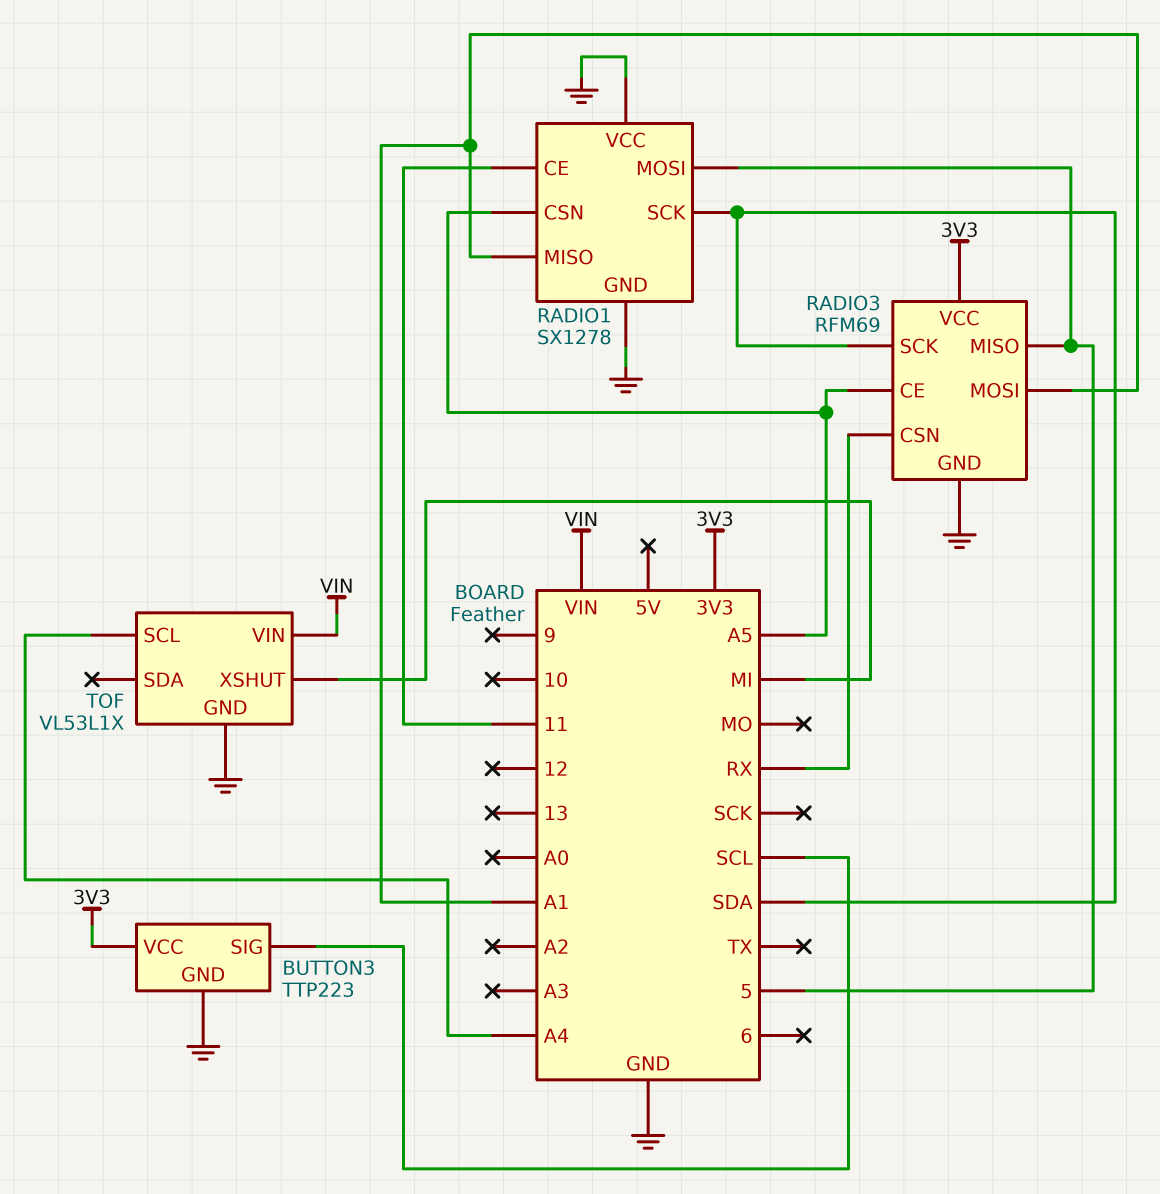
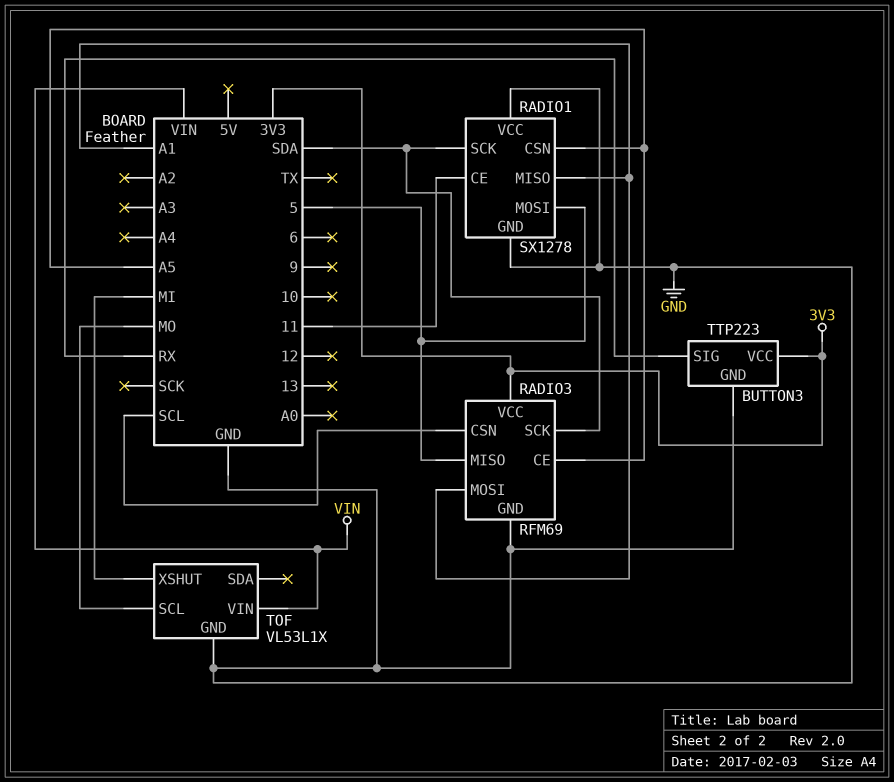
BUTTON3 pin SIG: SCL -> RX
RADIO3 pin CSN: RX -> SCL
TOF pin SCL: A4 -> MO

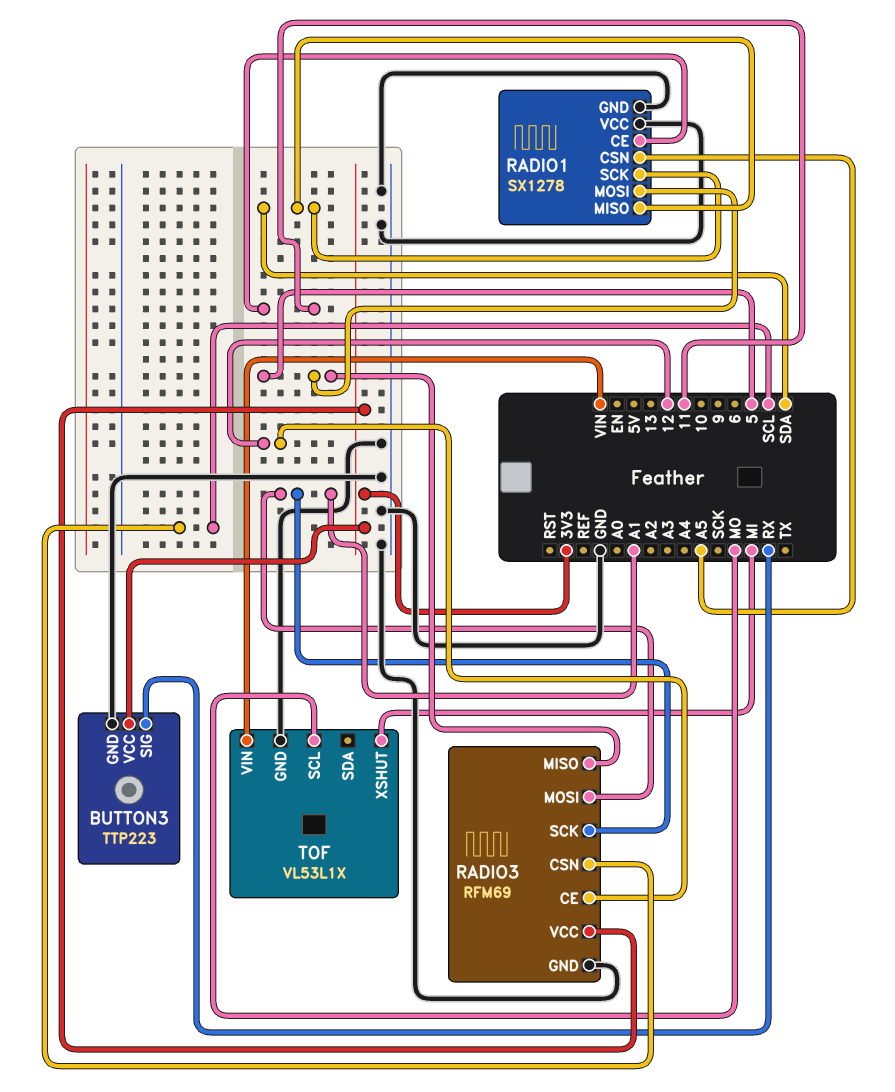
RADIO1 pin MISO: A1 -> SDA
RADIO3 pin CE: A5 -> 12
RADIO3 pin SCK: SDA -> A1

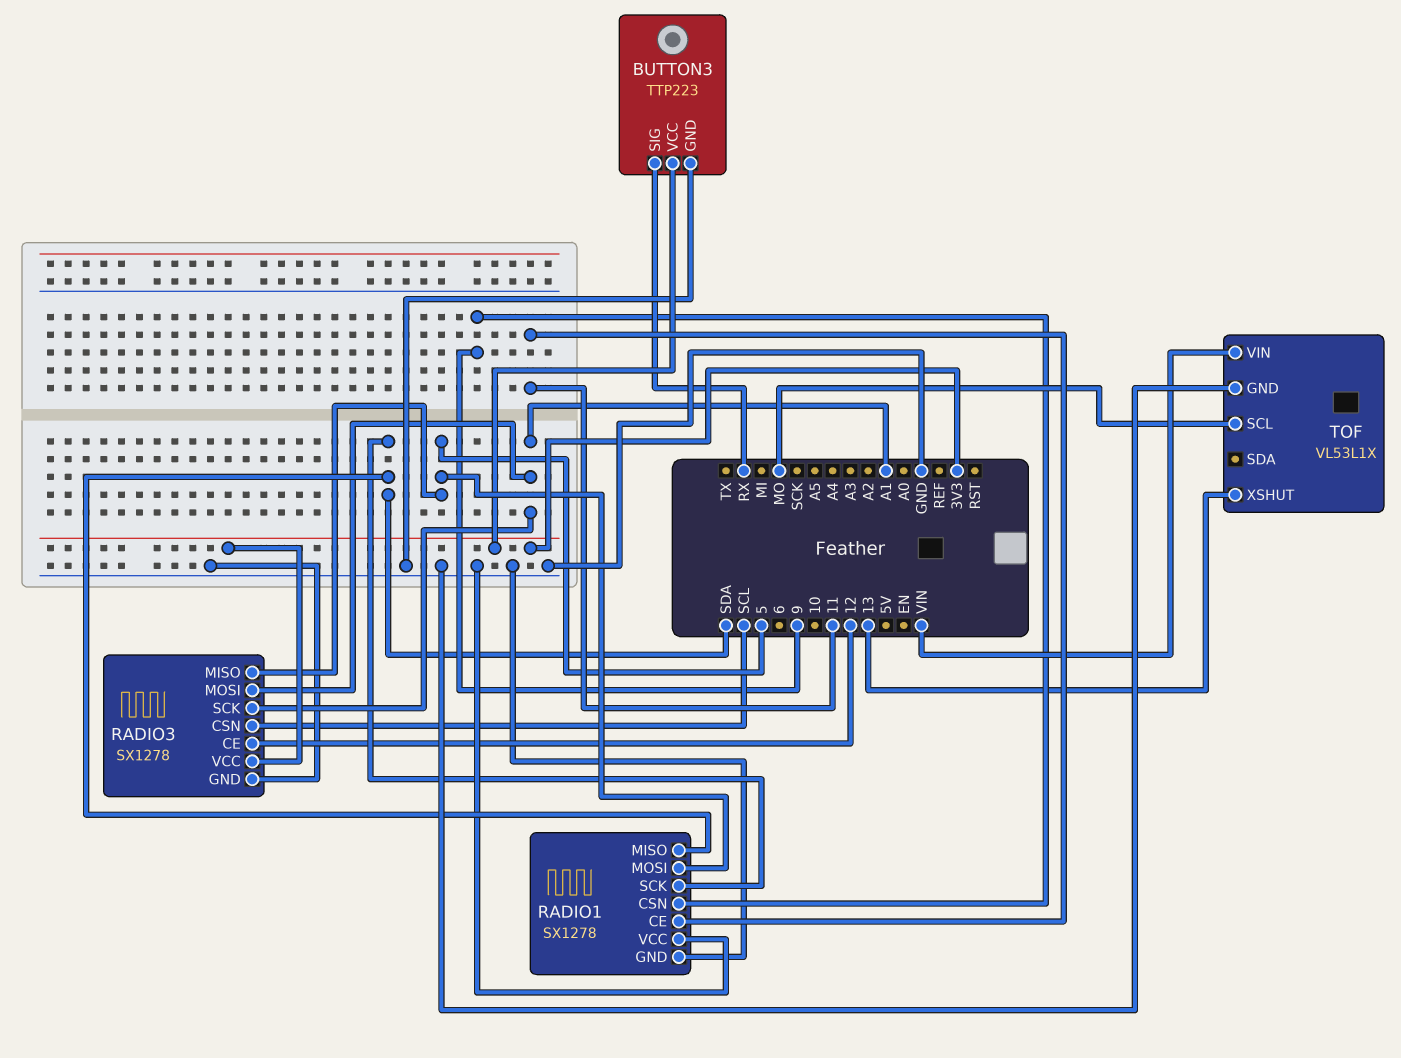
RADIO1 pin CSN: A5 -> 9
RADIO3: RFM69 -> SX1278
TOF pin XSHUT: MI -> 13

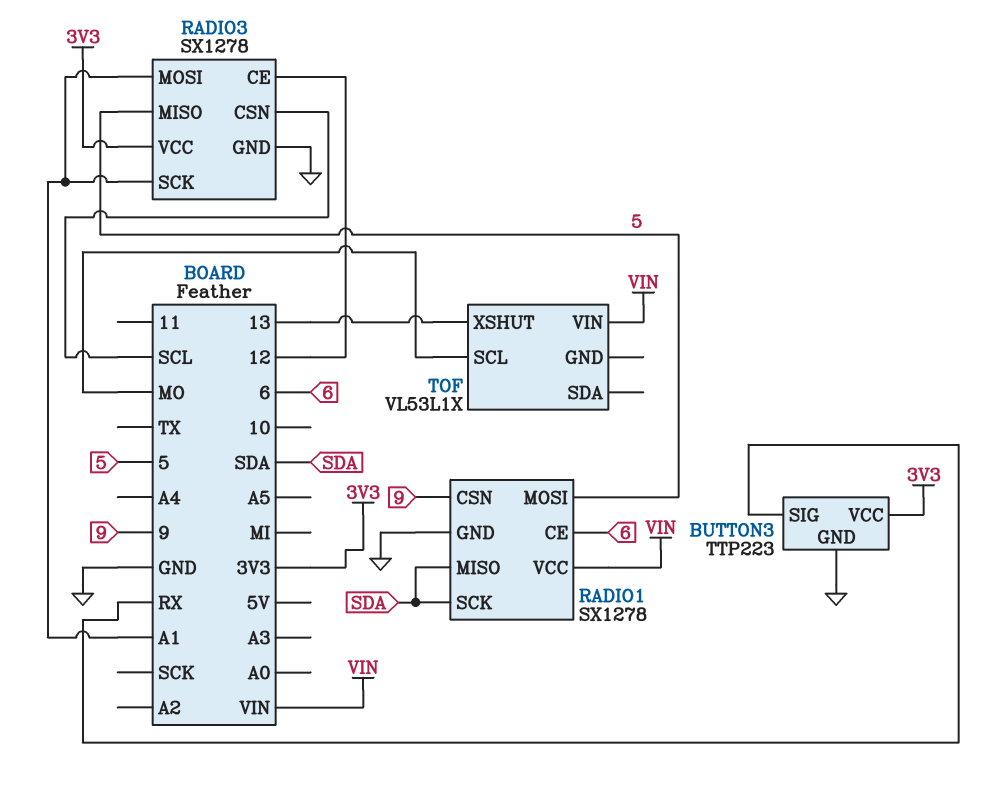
RADIO1 pin CE: 11 -> 6
RADIO1 pin VCC: GND -> VIN
TOF pin GND: GND -> none

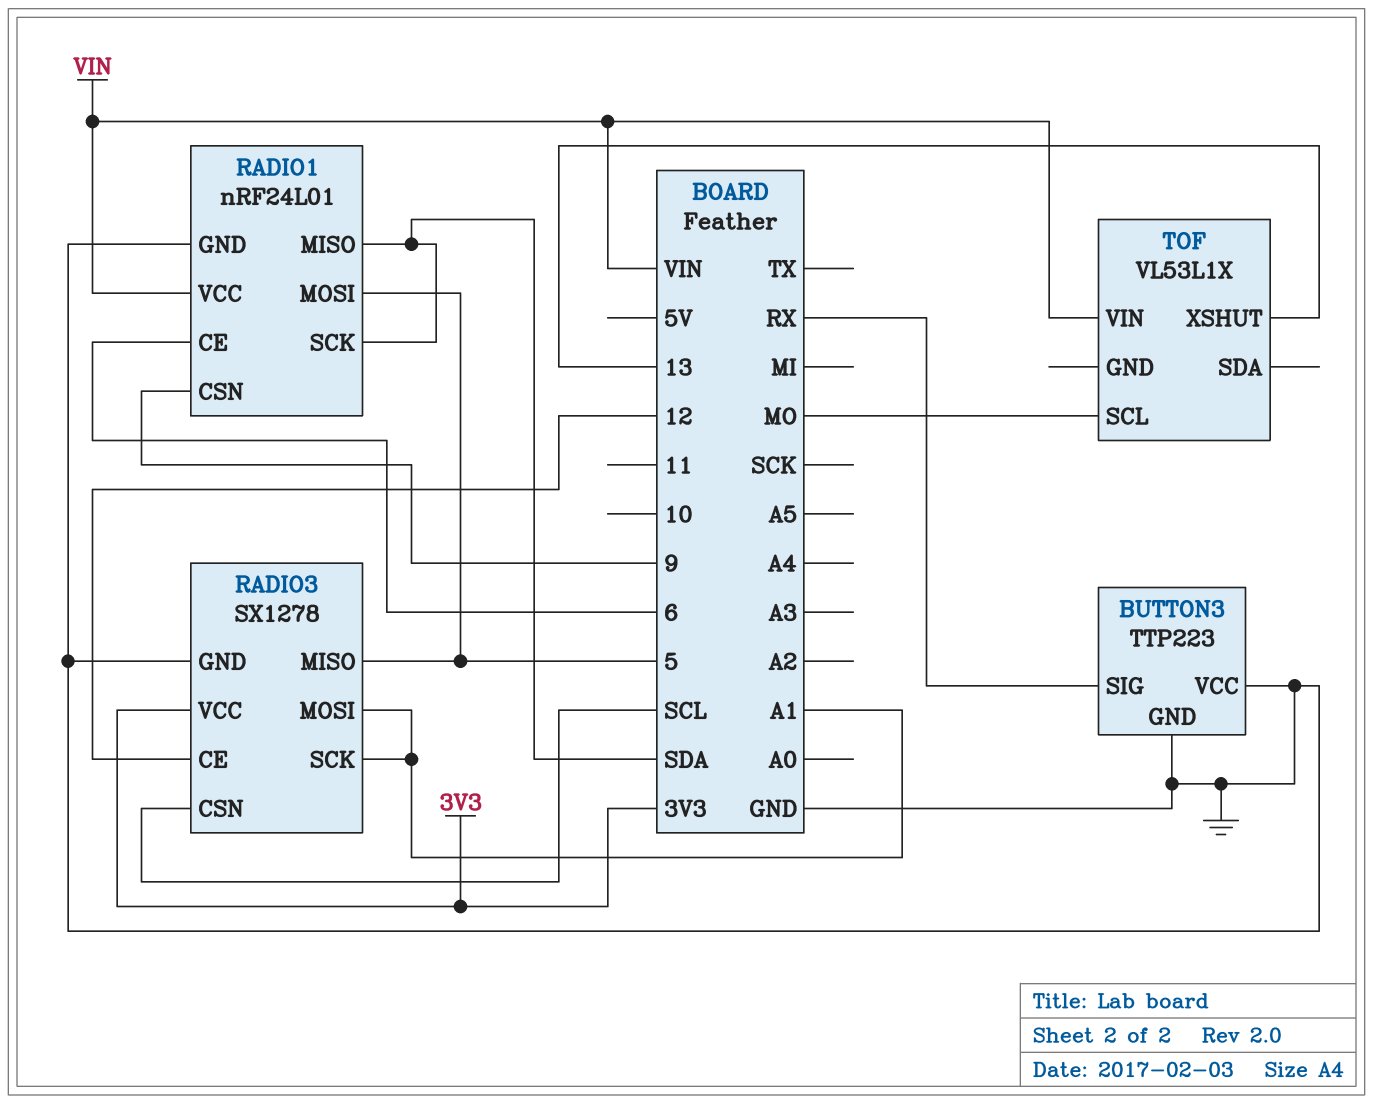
BUTTON3 pin VCC: 3V3 -> GND
RADIO1: SX1278 -> nRF24L01

